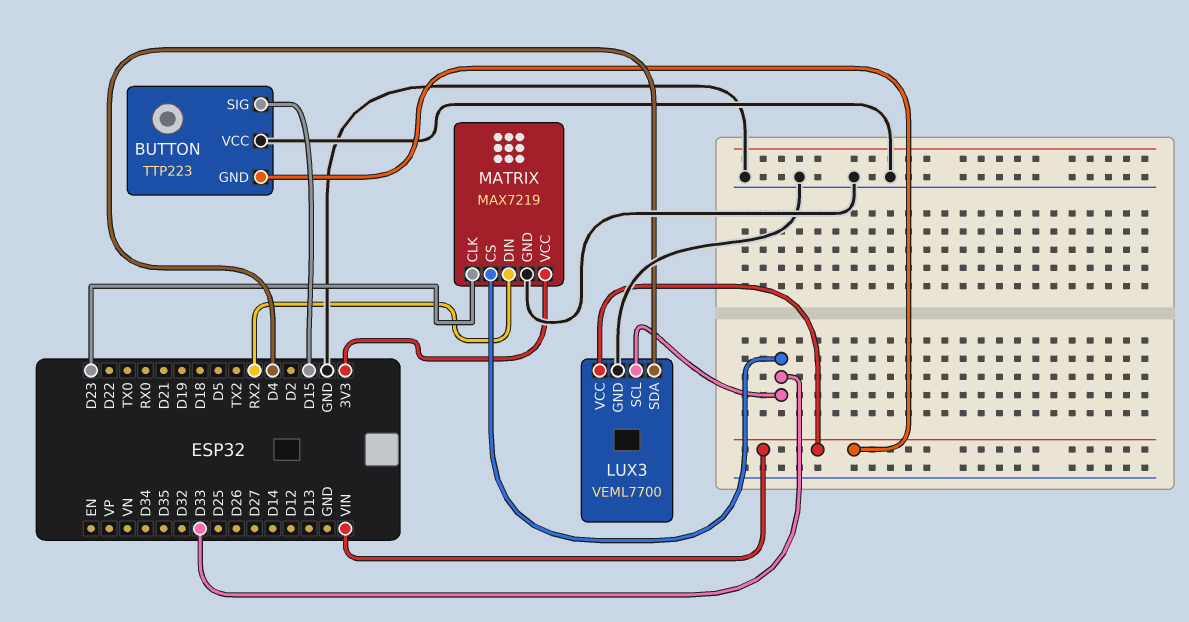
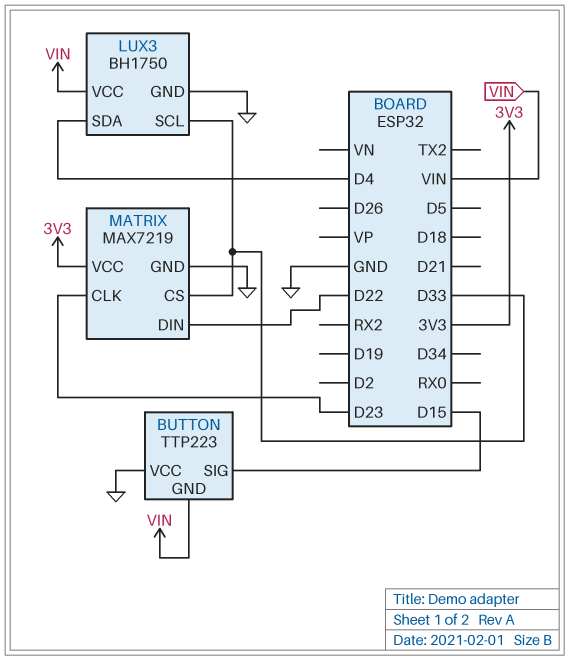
LUX3: VEML7700 -> BH1750
MATRIX pin DIN: RX2 -> D22

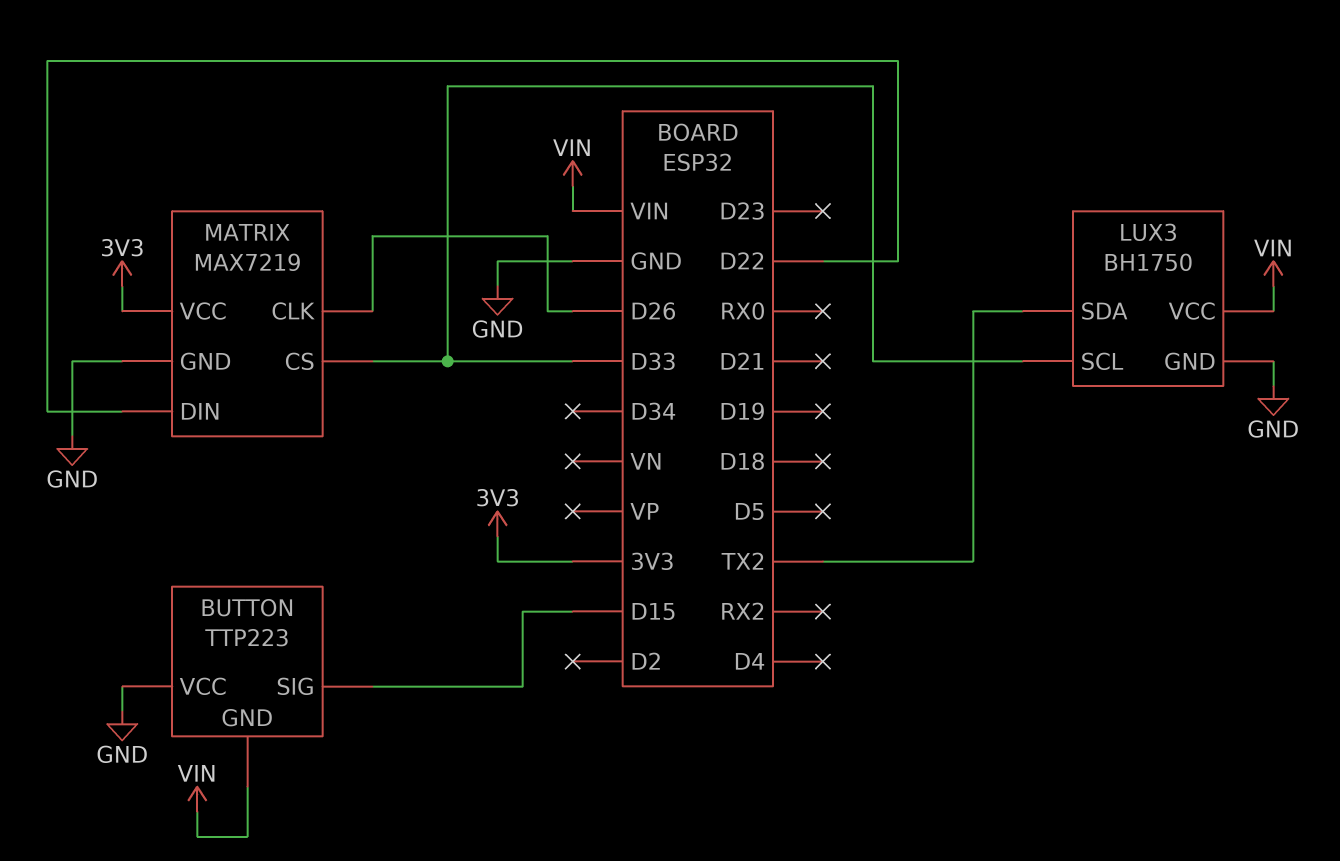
LUX3 pin SDA: D4 -> TX2
MATRIX pin CLK: D23 -> D26

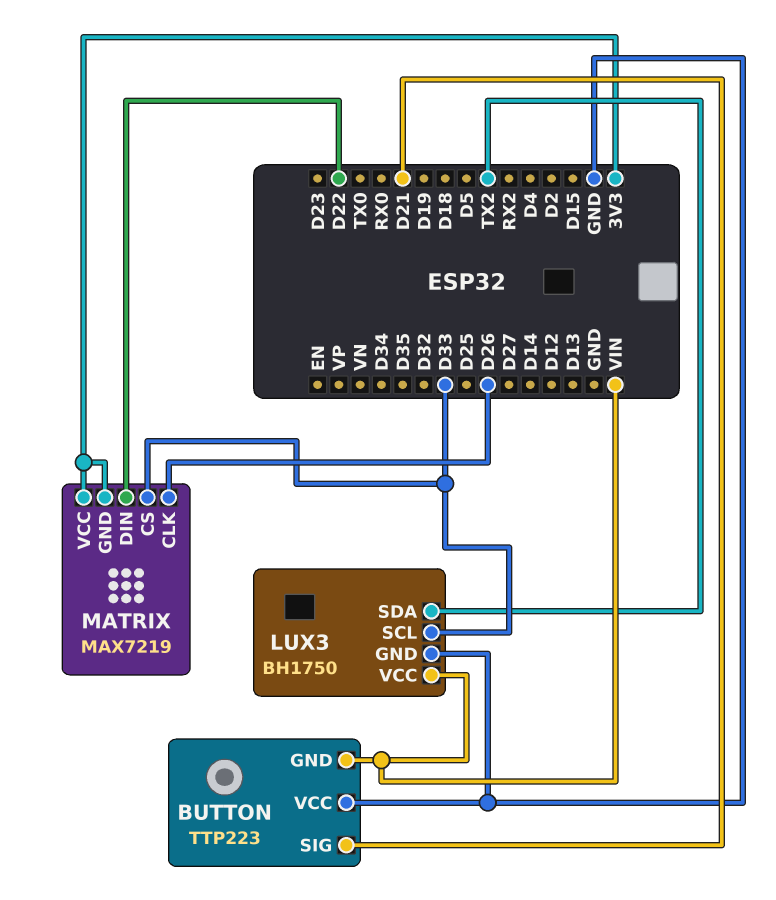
BUTTON pin SIG: D15 -> D21
MATRIX pin GND: GND -> 3V3

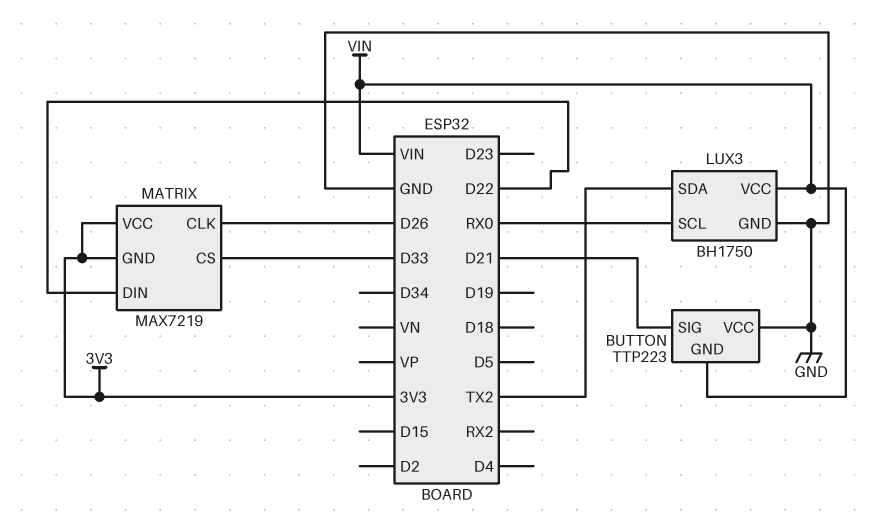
LUX3 pin SCL: D33 -> RX0

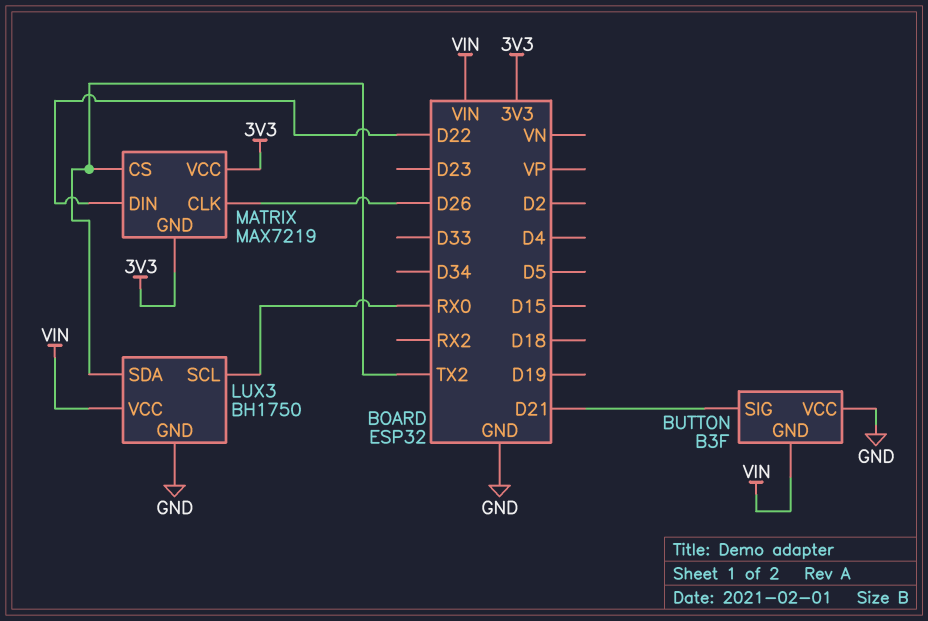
BUTTON: TTP223 -> B3F
MATRIX pin CS: D33 -> TX2

